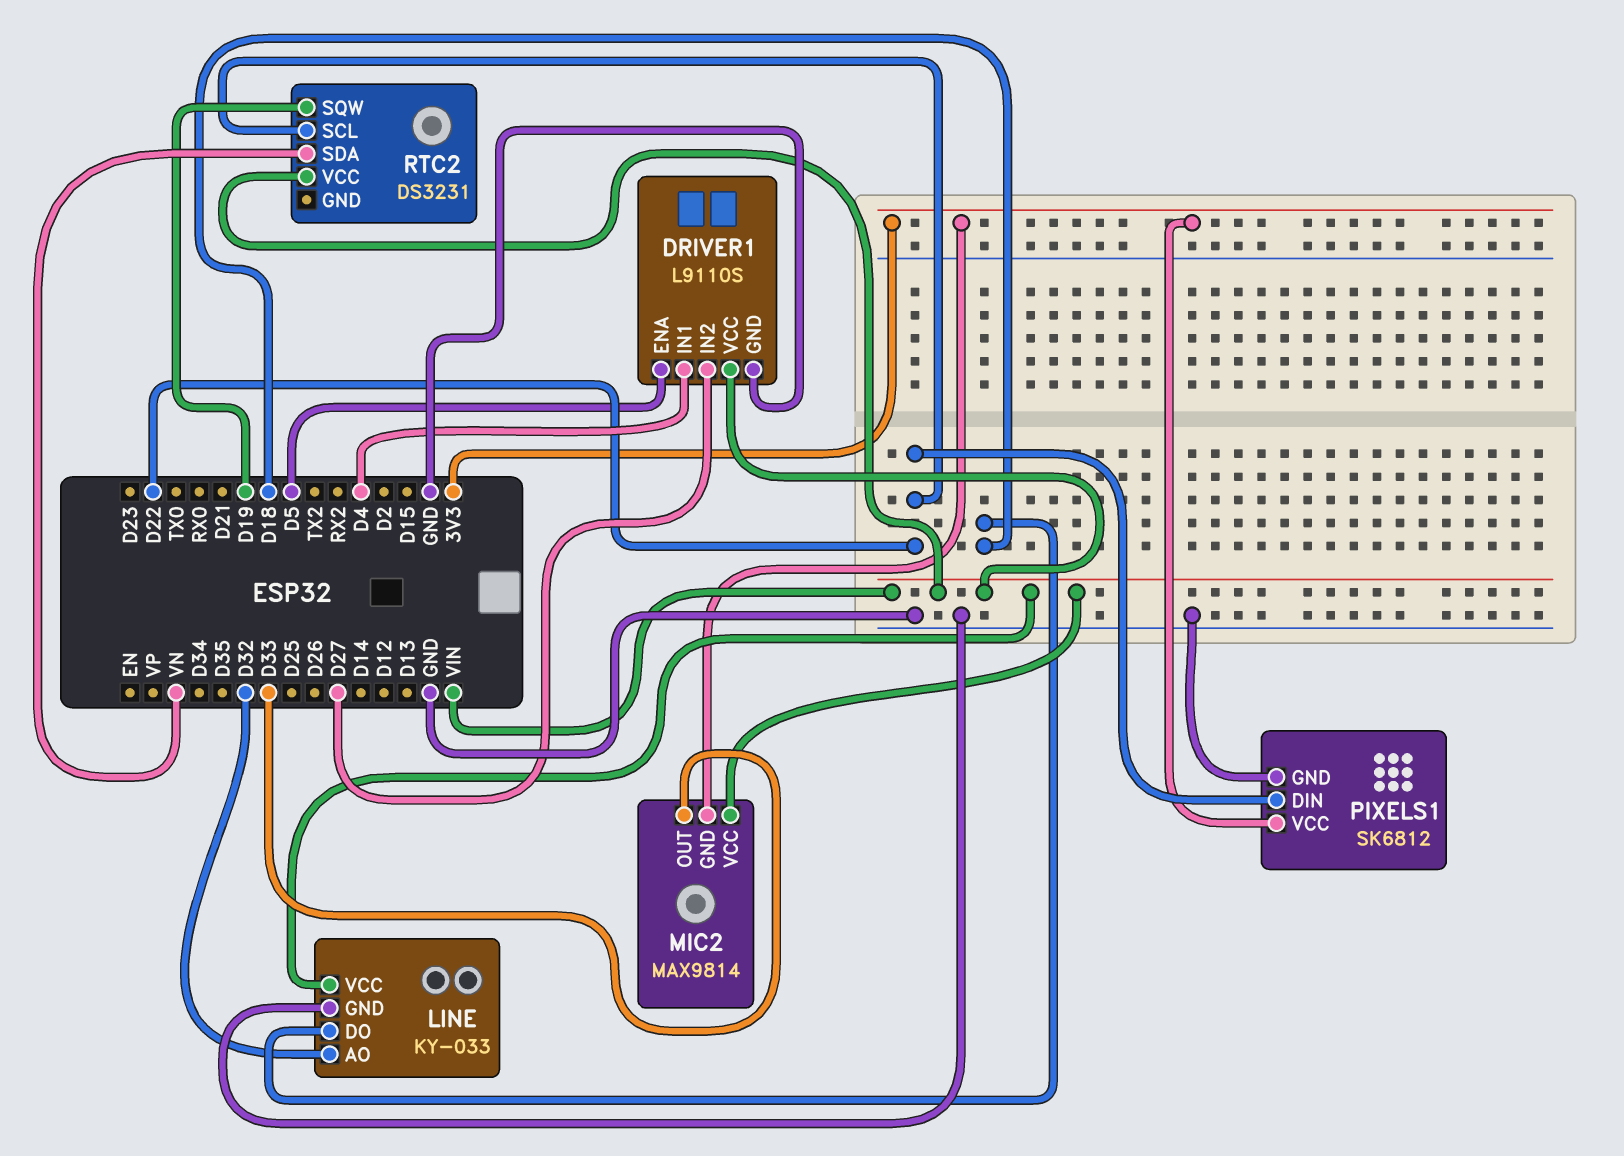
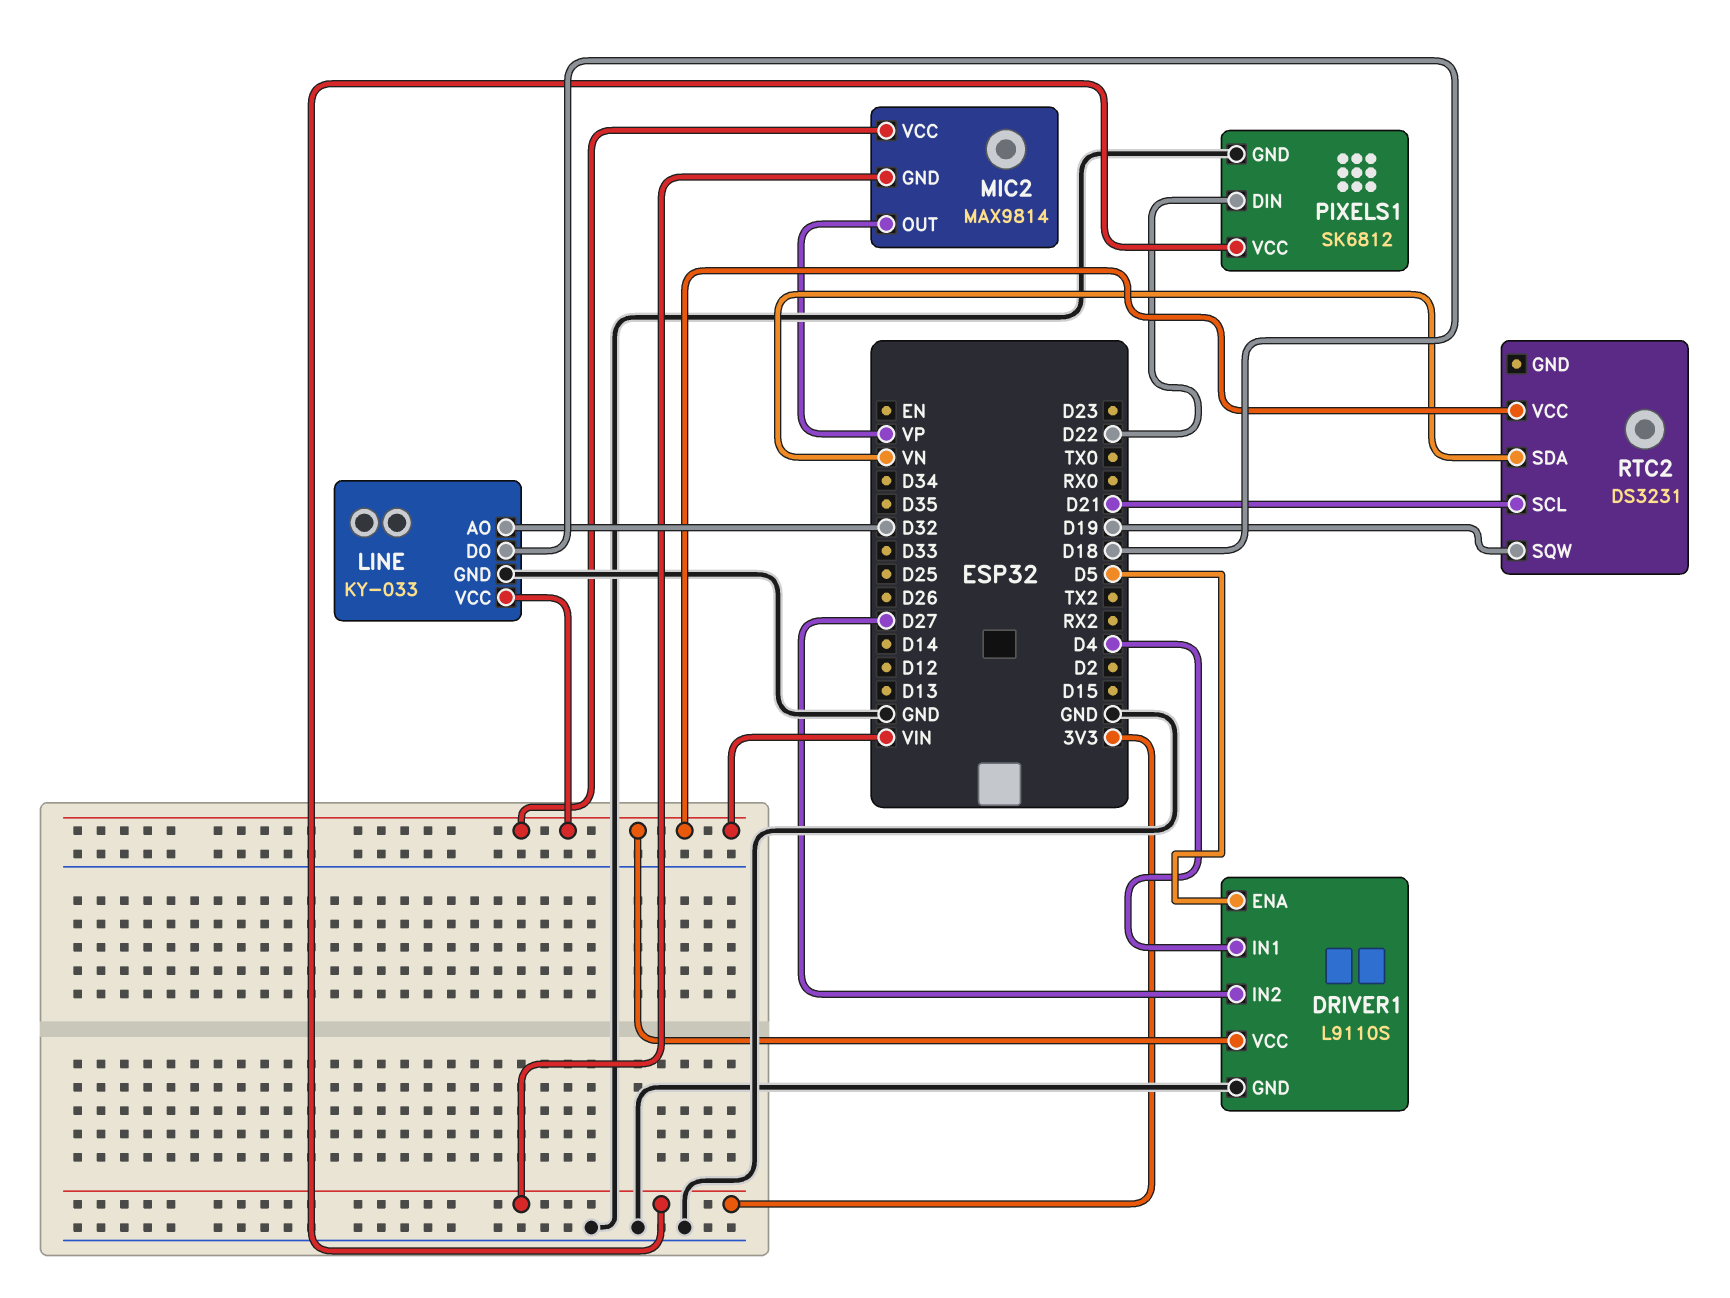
MIC2 pin OUT: D33 -> VP
RTC2 pin SCL: D22 -> D21

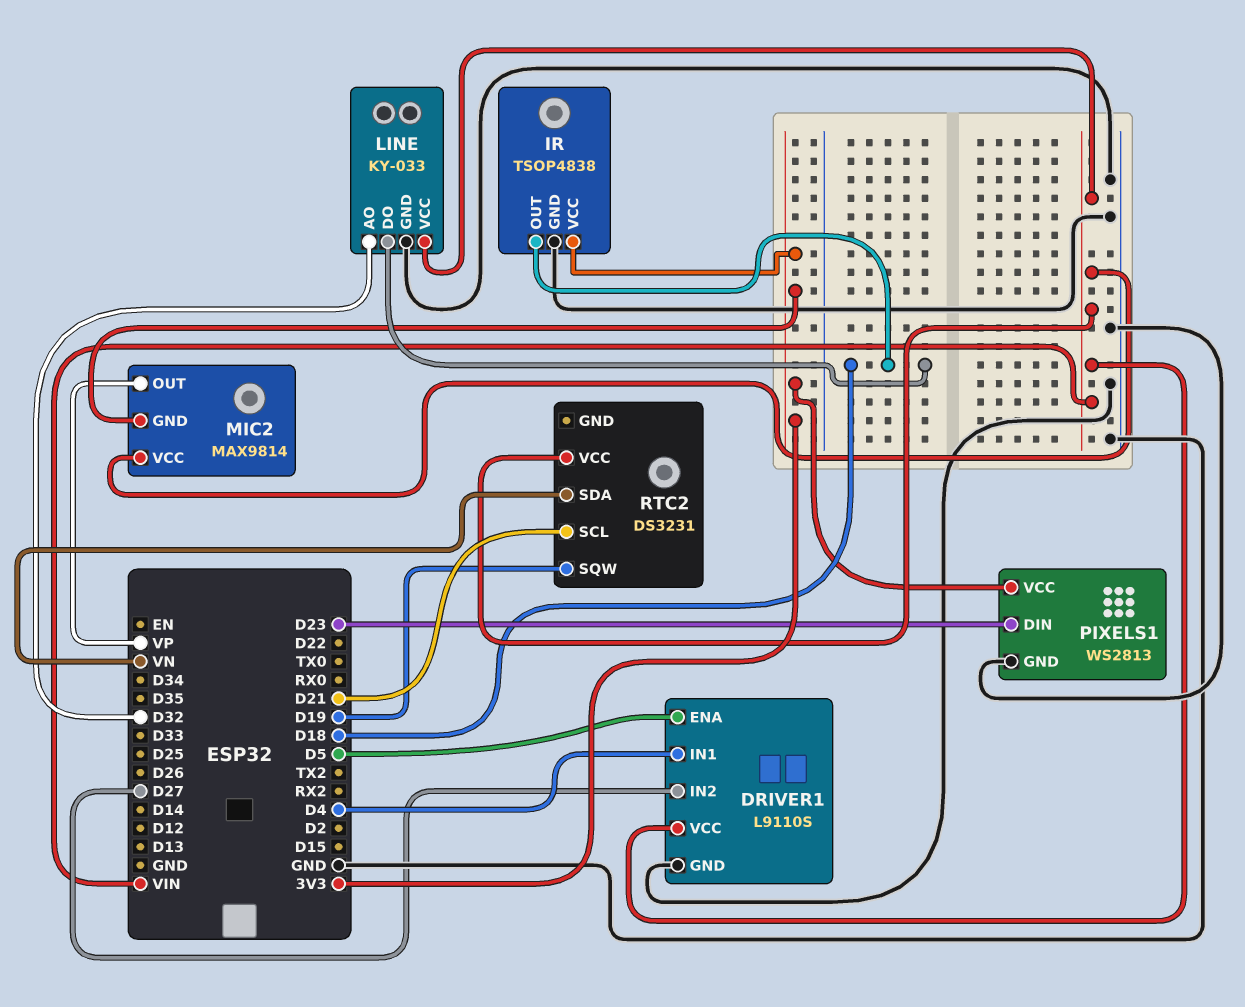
IR: none -> TSOP4838
IR pin GND: none -> GND
IR pin OUT: none -> D18
IR pin VCC: none -> 3V3
PIXELS1: SK6812 -> WS2813
PIXELS1 pin DIN: D22 -> D23

